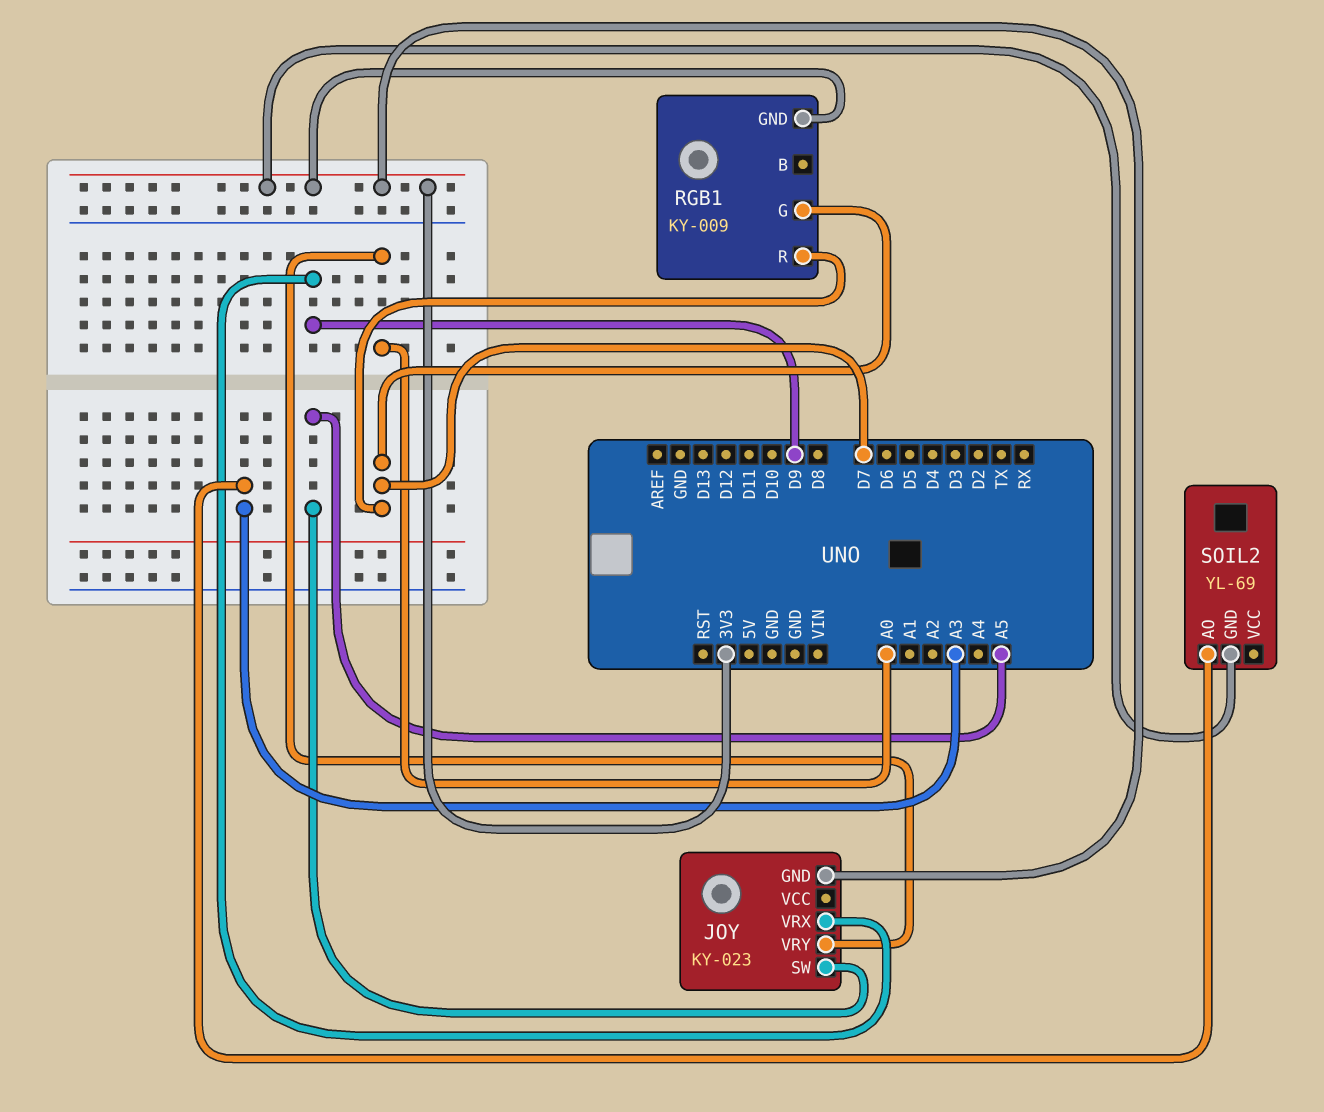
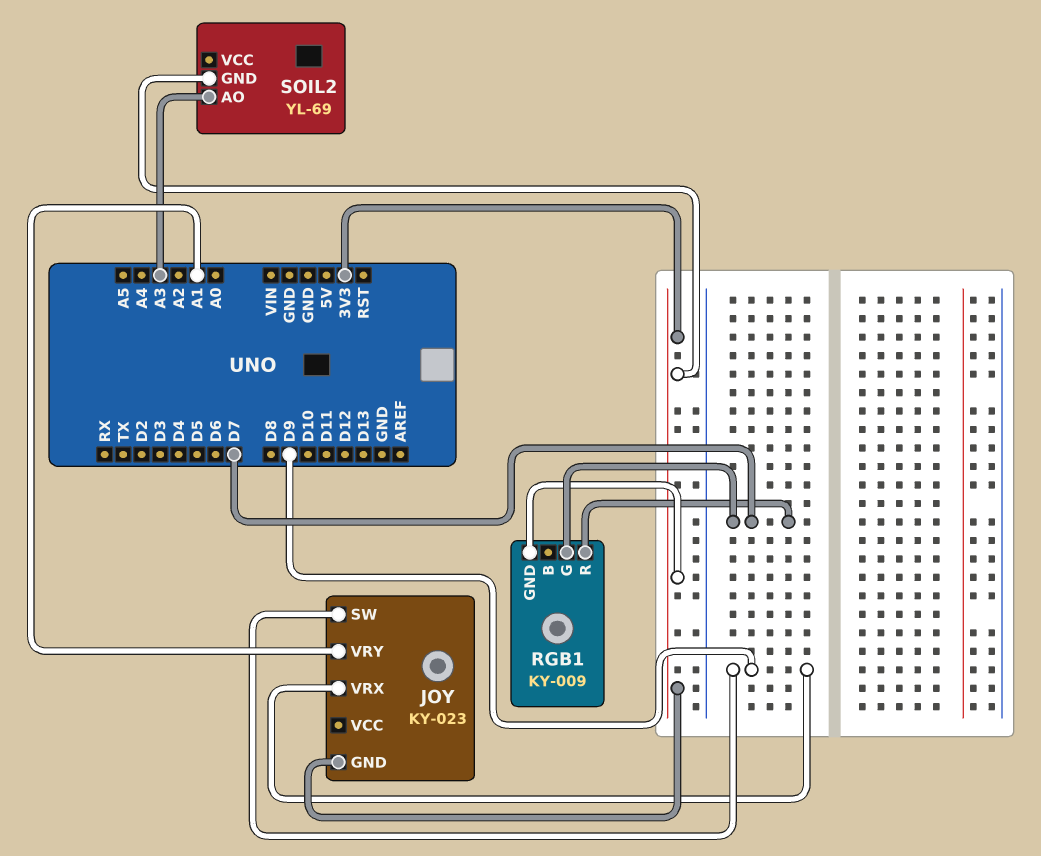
JOY pin SW: A5 -> D9
JOY pin VRY: A0 -> A1

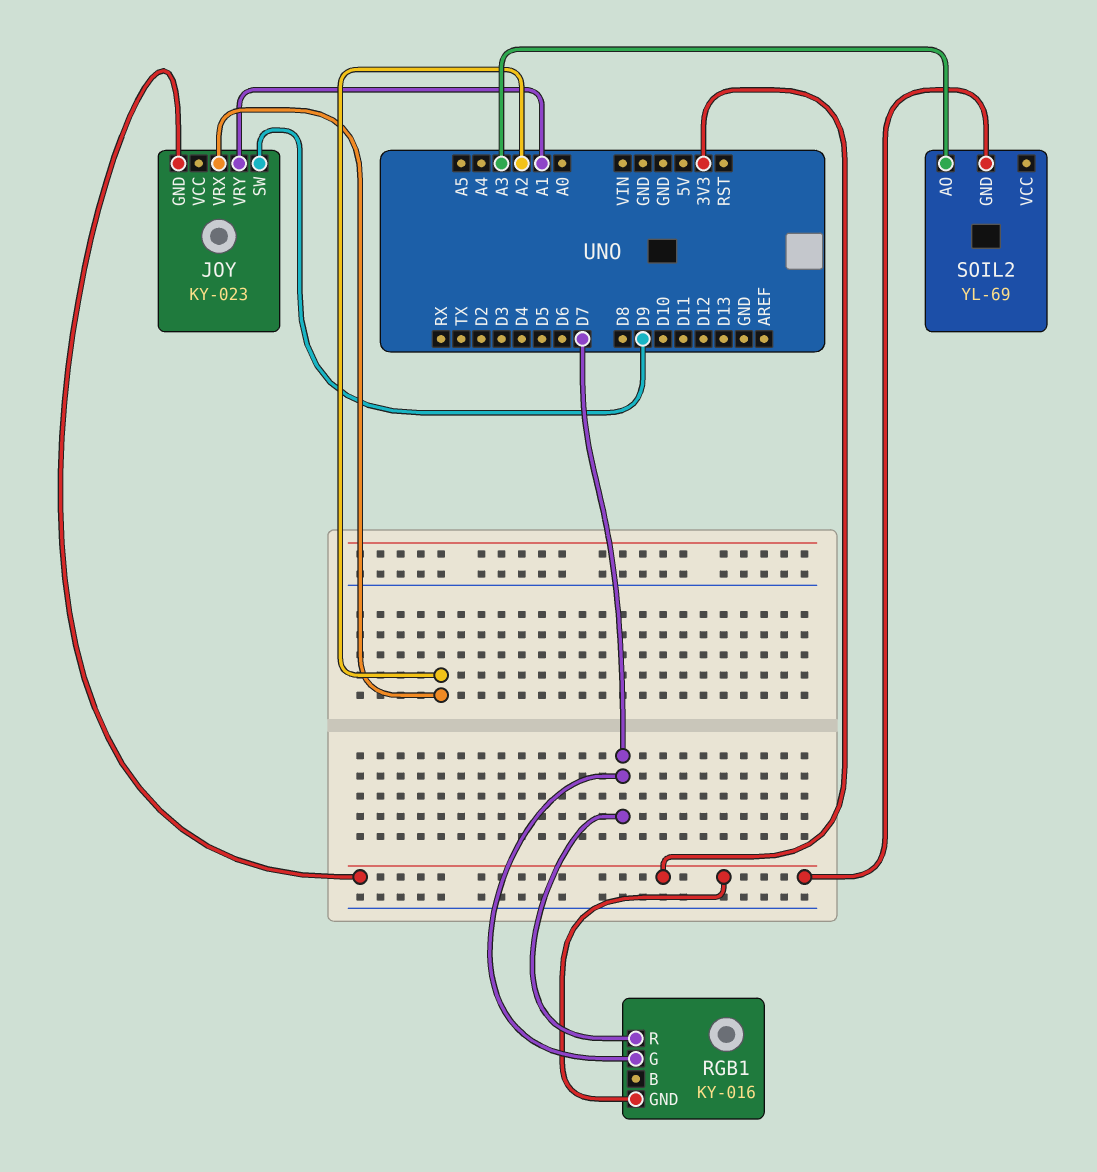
JOY pin VRX: D9 -> A2
RGB1: KY-009 -> KY-016

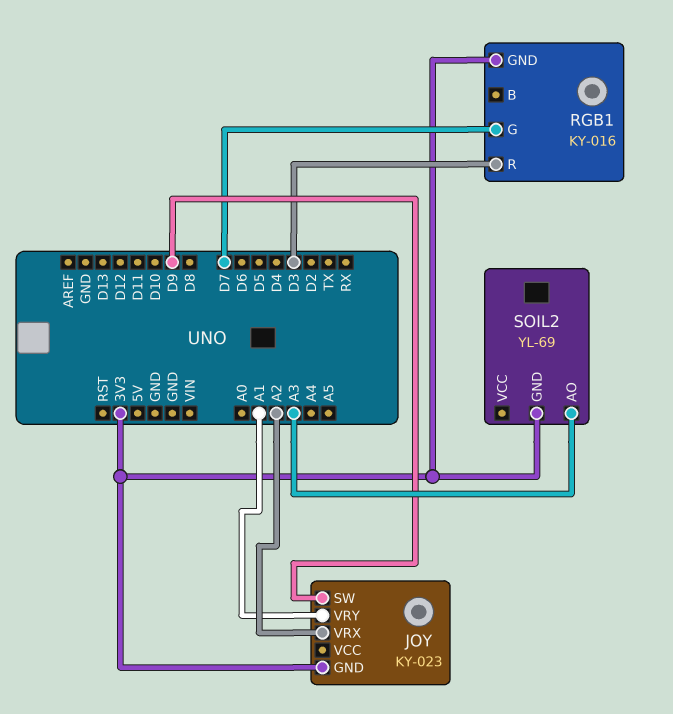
RGB1 pin R: D7 -> D3

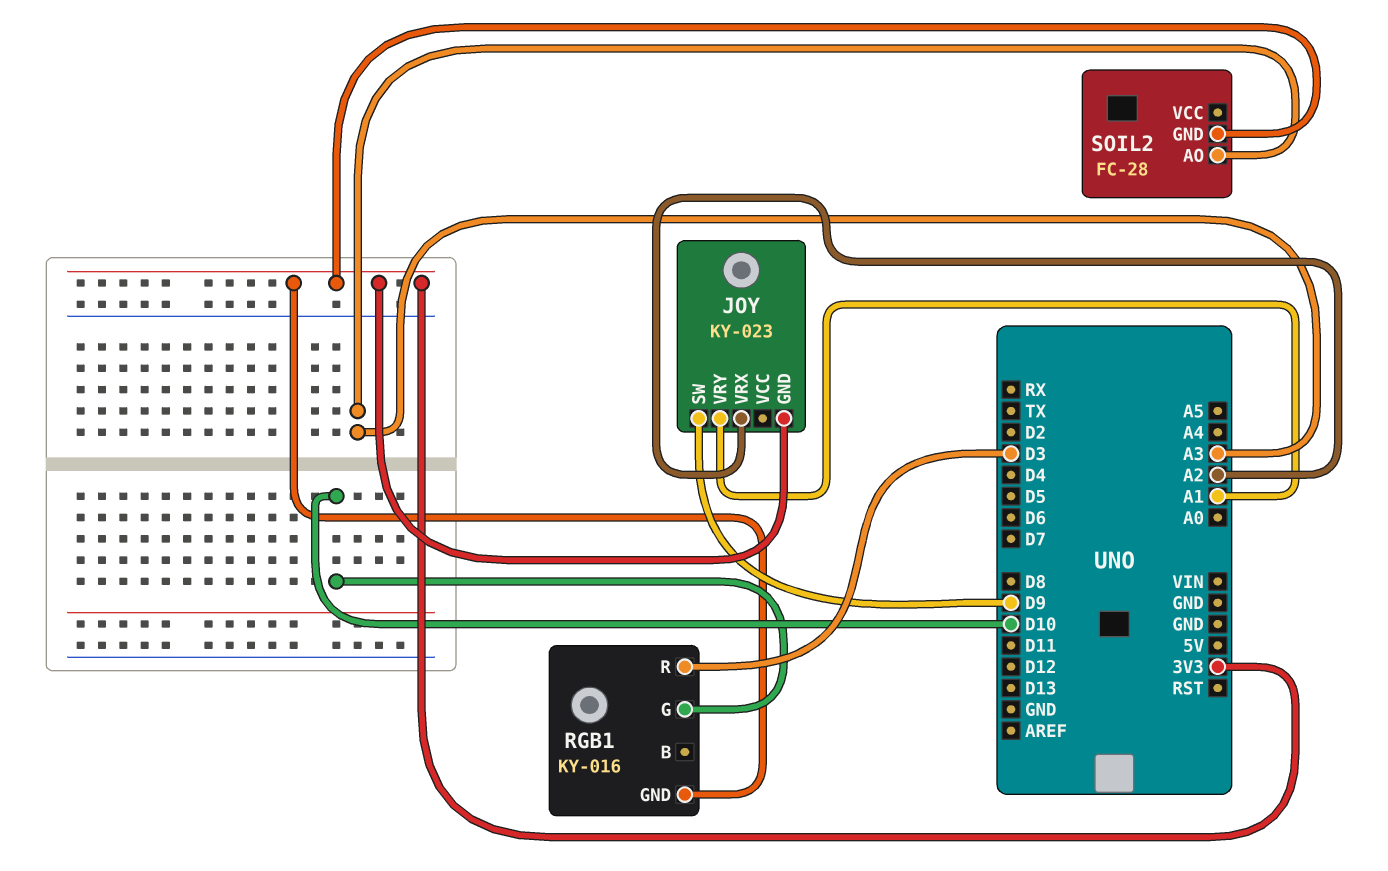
RGB1 pin G: D7 -> D10
SOIL2: YL-69 -> FC-28

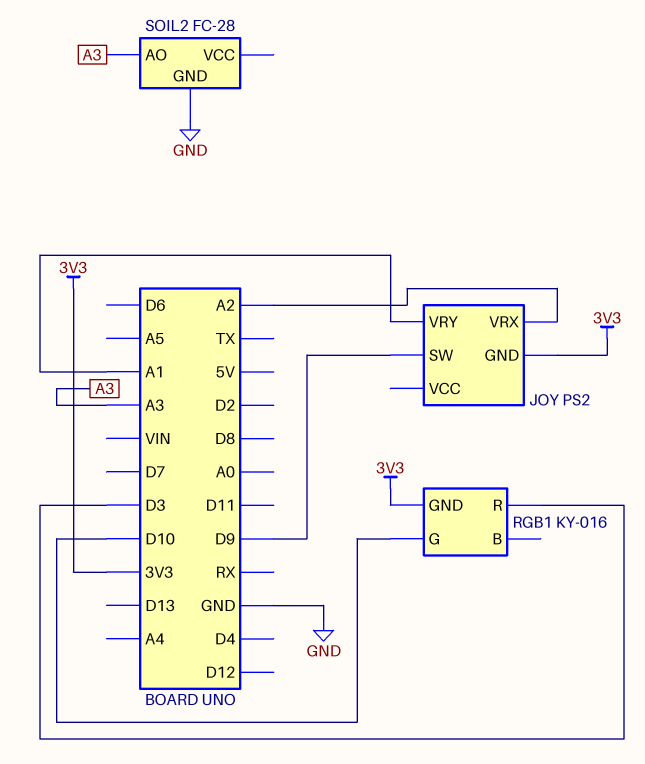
JOY: KY-023 -> PS2
SOIL2 pin GND: 3V3 -> GND

